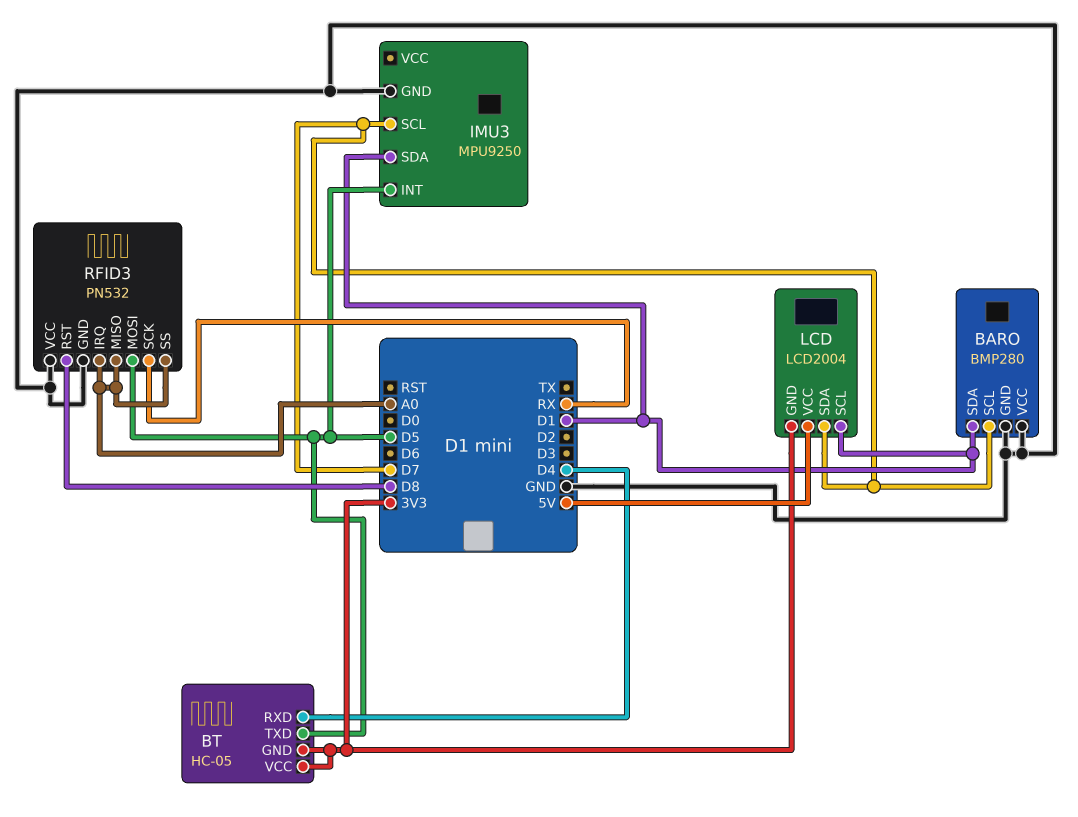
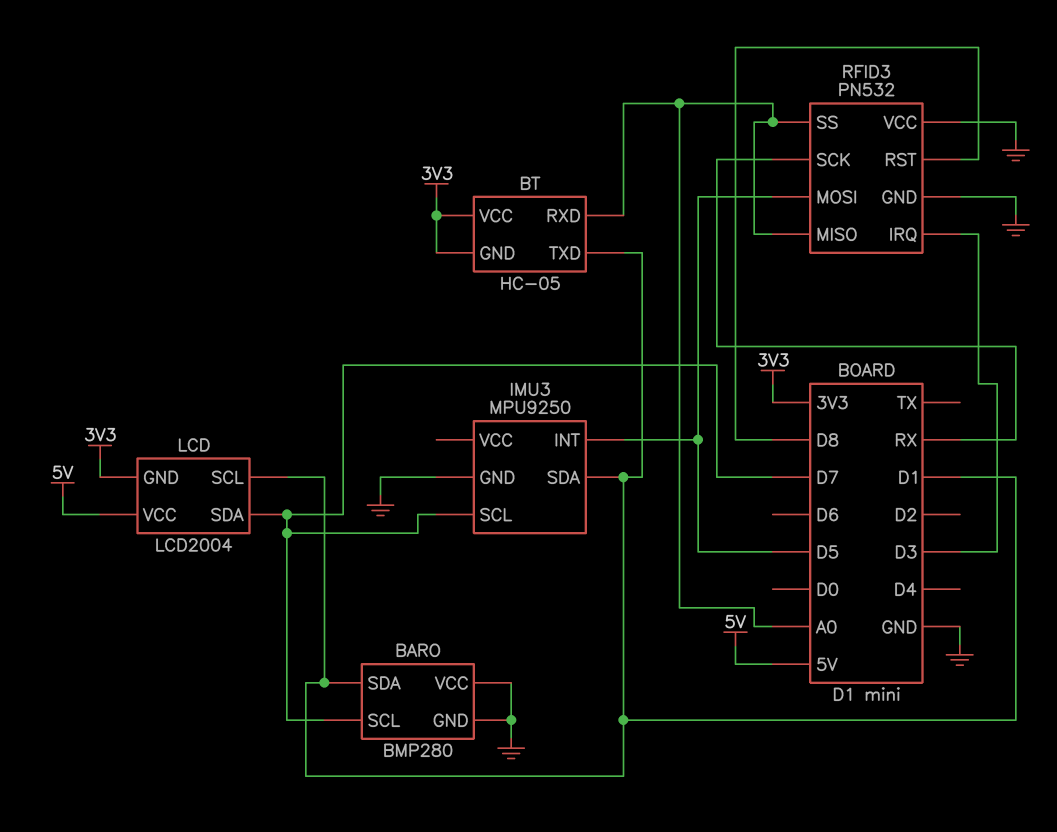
BT pin RXD: D4 -> A0
BT pin TXD: D5 -> D1
RFID3 pin IRQ: A0 -> D3

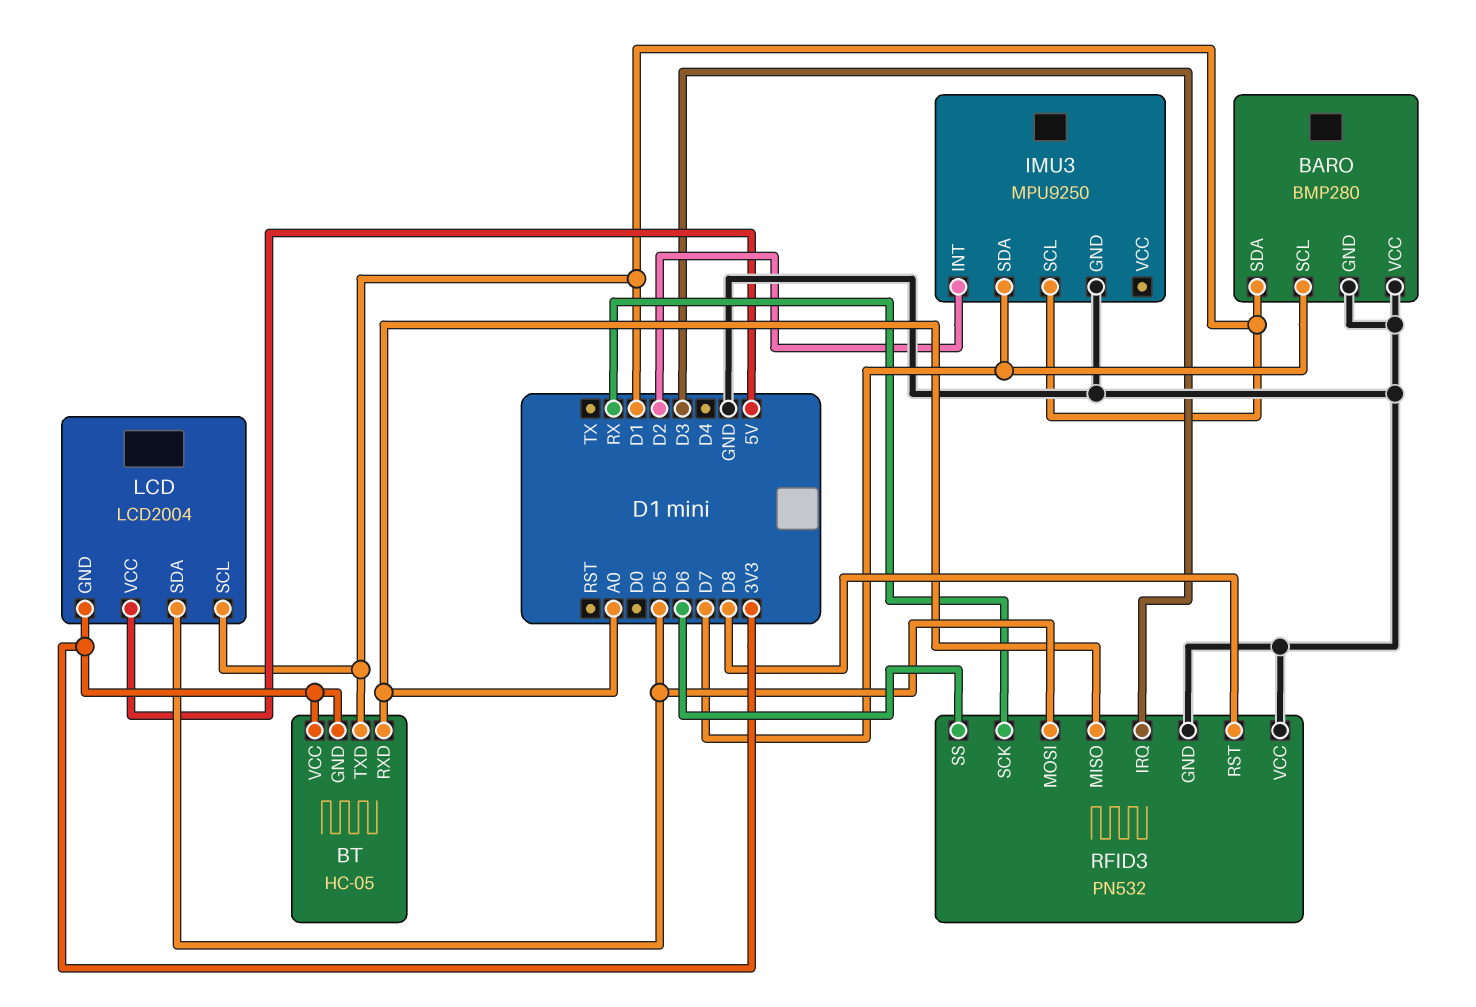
IMU3 pin INT: D5 -> D2
IMU3 pin SCL: D7 -> D1
IMU3 pin SDA: D1 -> D7
LCD pin SDA: D7 -> D5
RFID3 pin SS: A0 -> D6

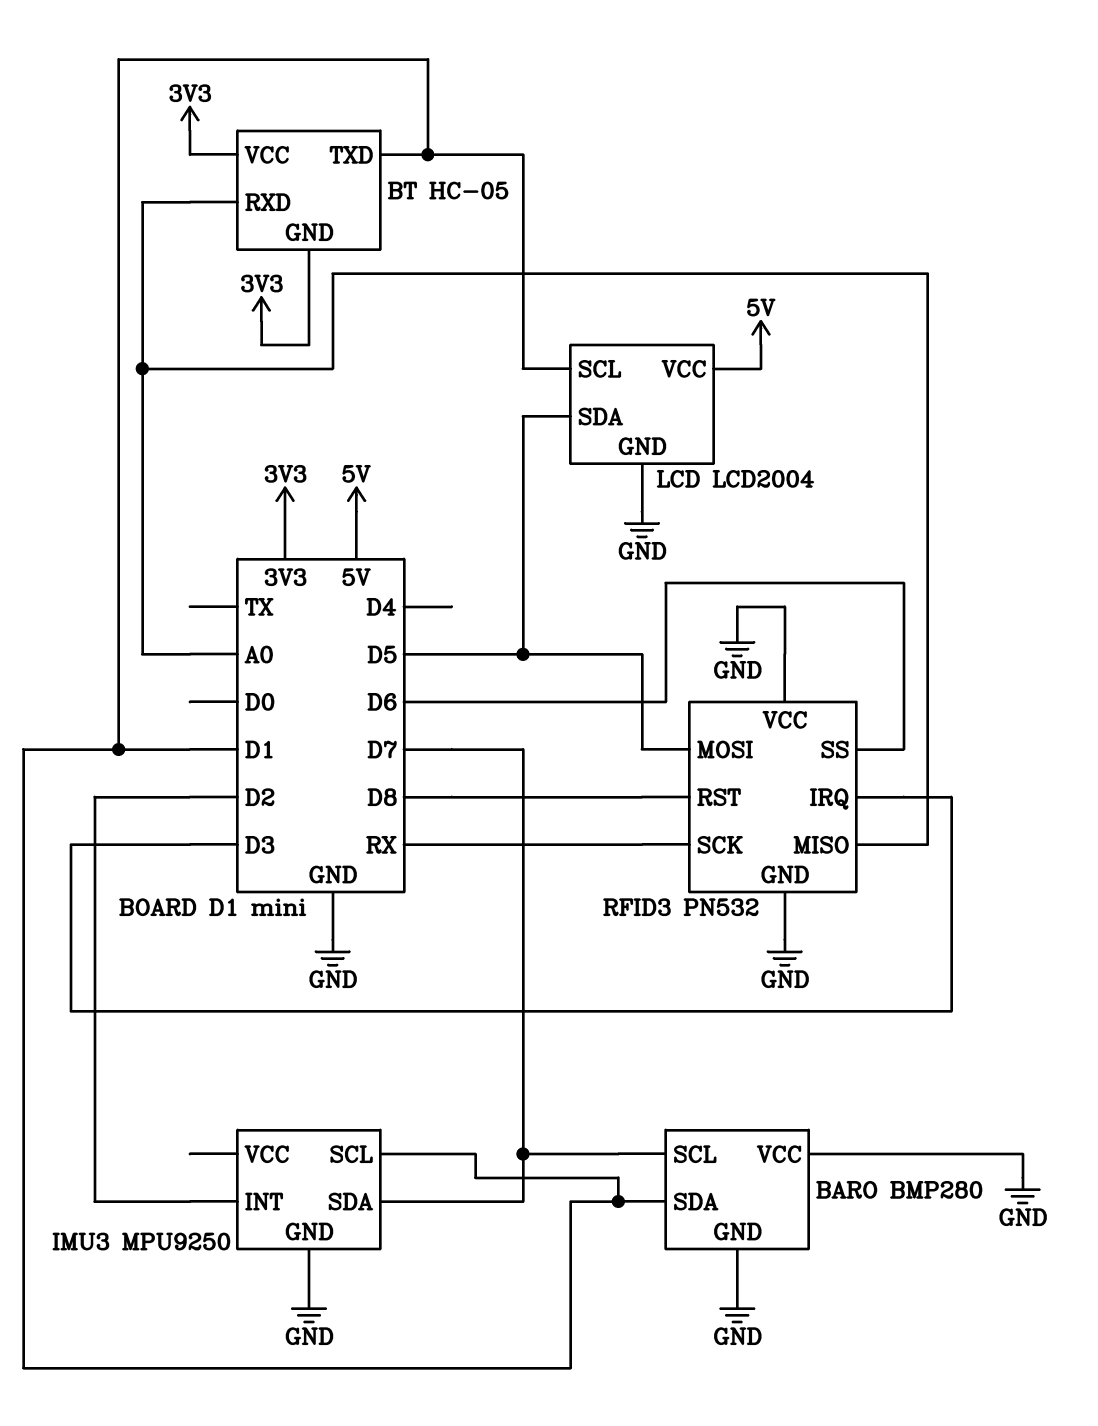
LCD pin GND: 3V3 -> GND

